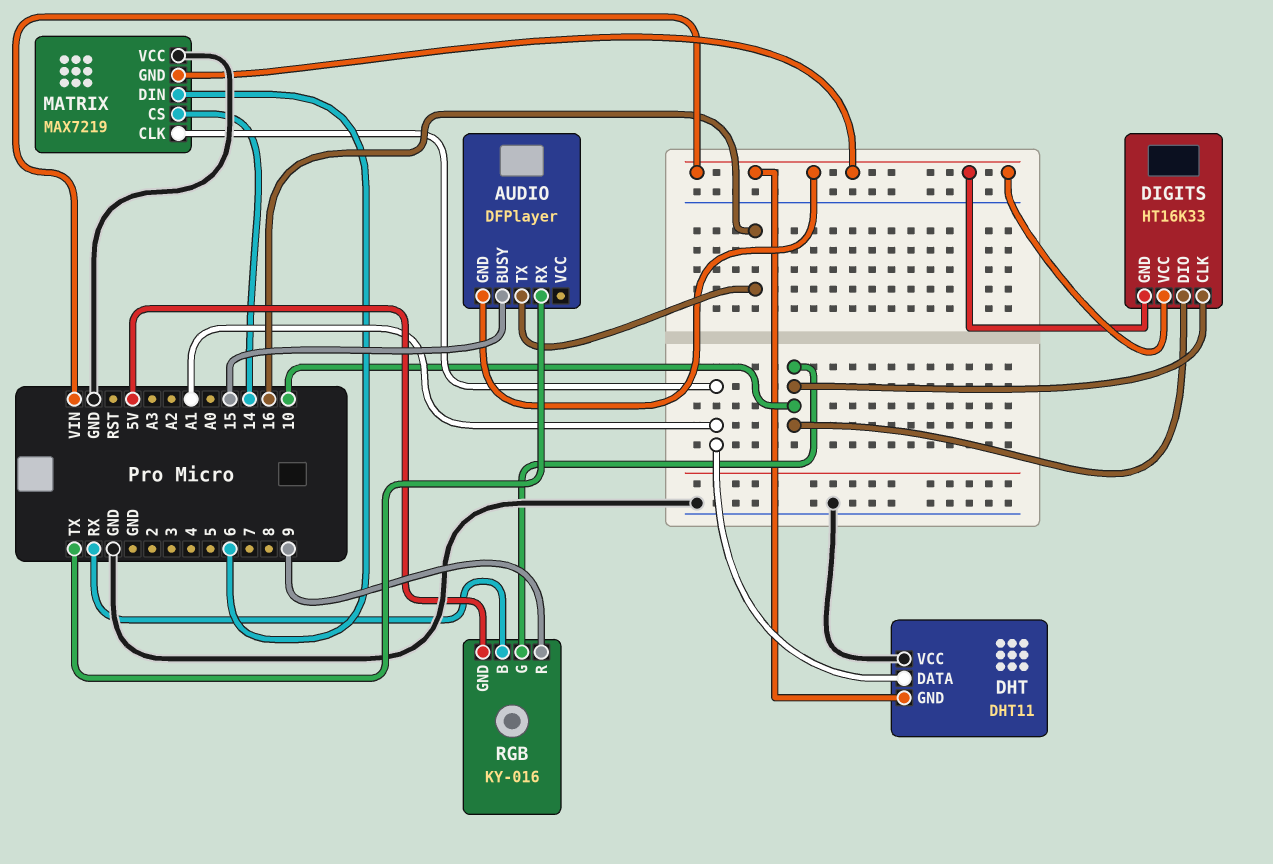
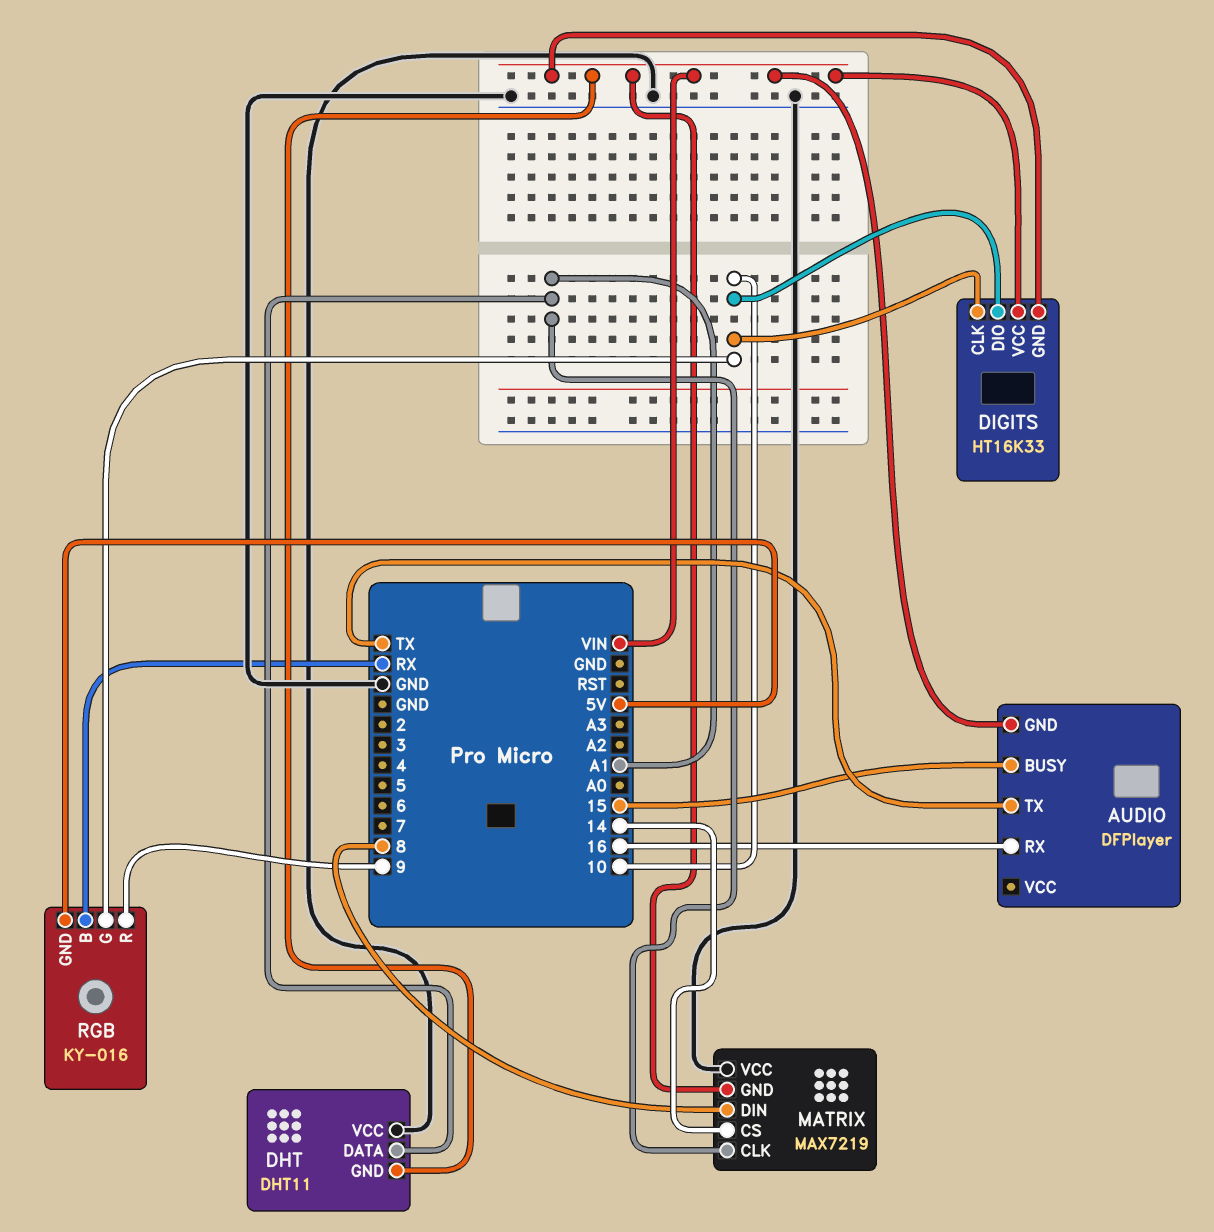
AUDIO pin RX: TX -> 16
AUDIO pin TX: 16 -> TX
MATRIX pin DIN: 6 -> 8

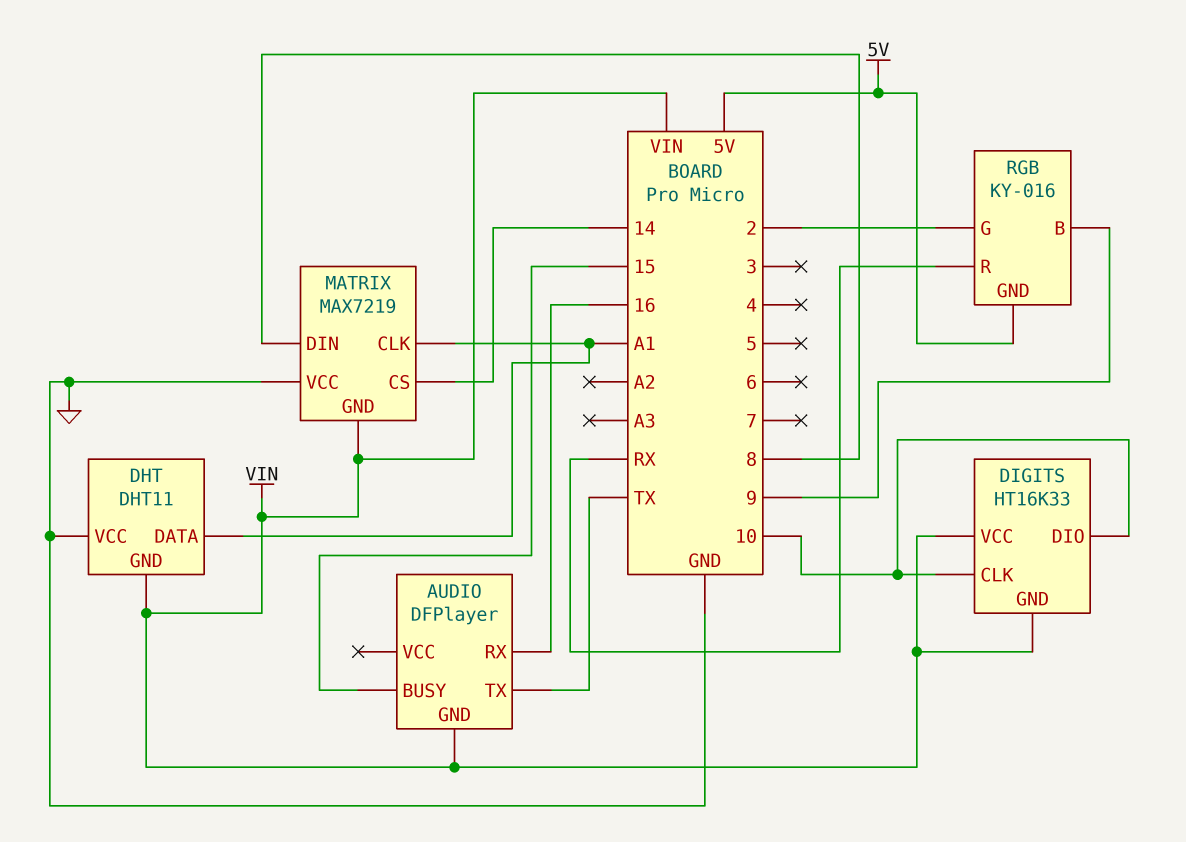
RGB pin B: RX -> 9
RGB pin G: 10 -> 2
RGB pin R: 9 -> RX

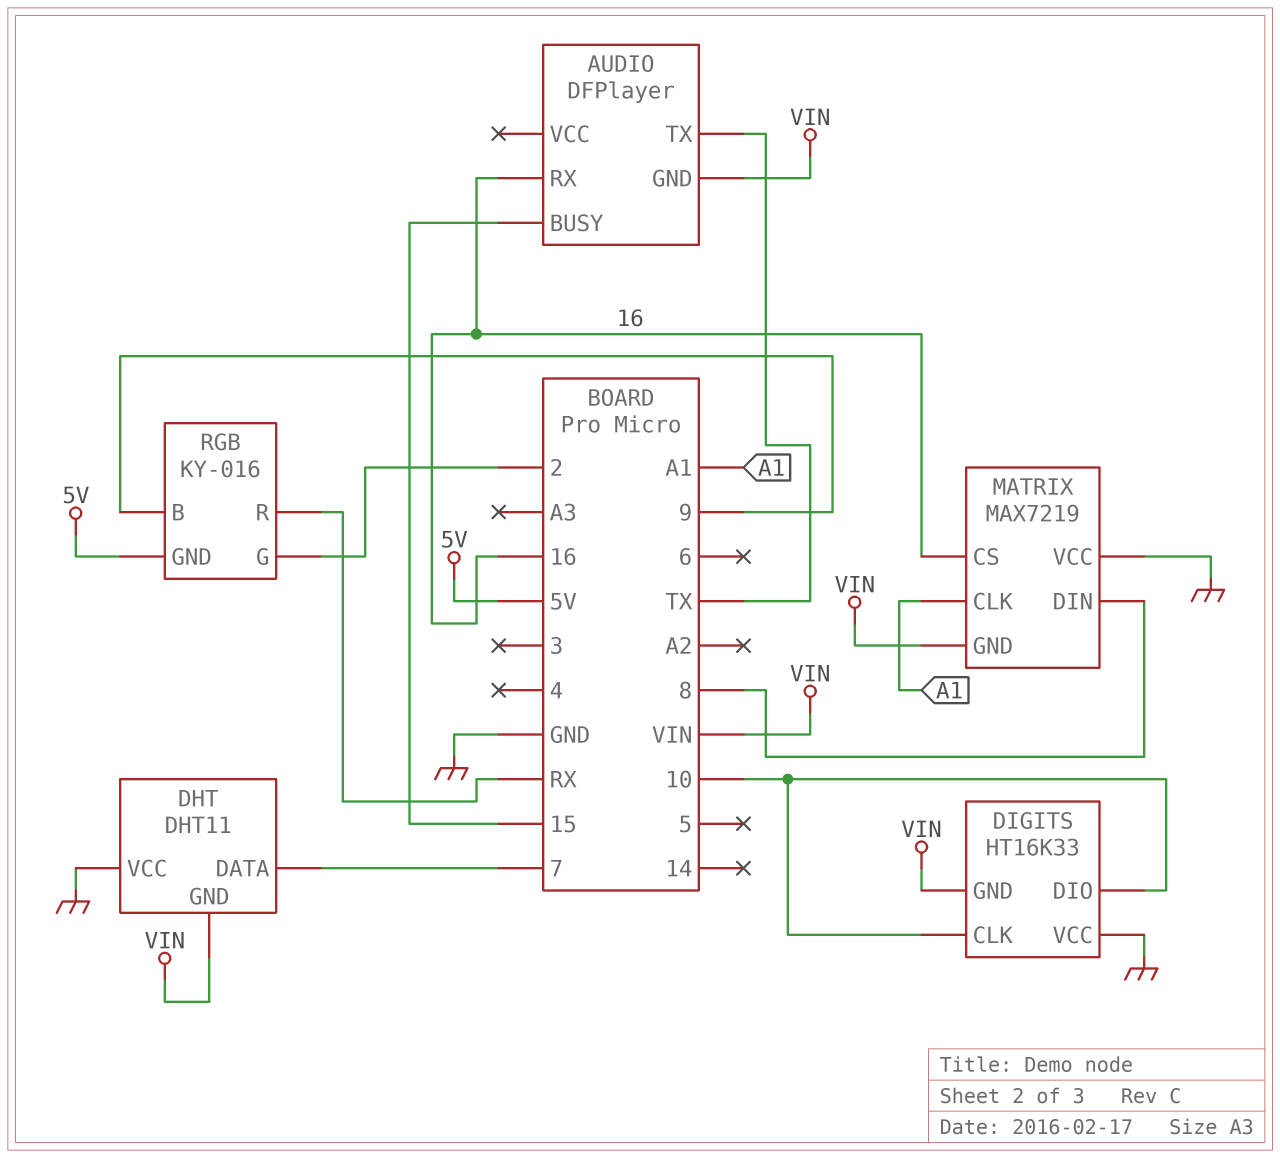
DHT pin DATA: A1 -> 7
DIGITS pin VCC: VIN -> GND
MATRIX pin CS: 14 -> 16

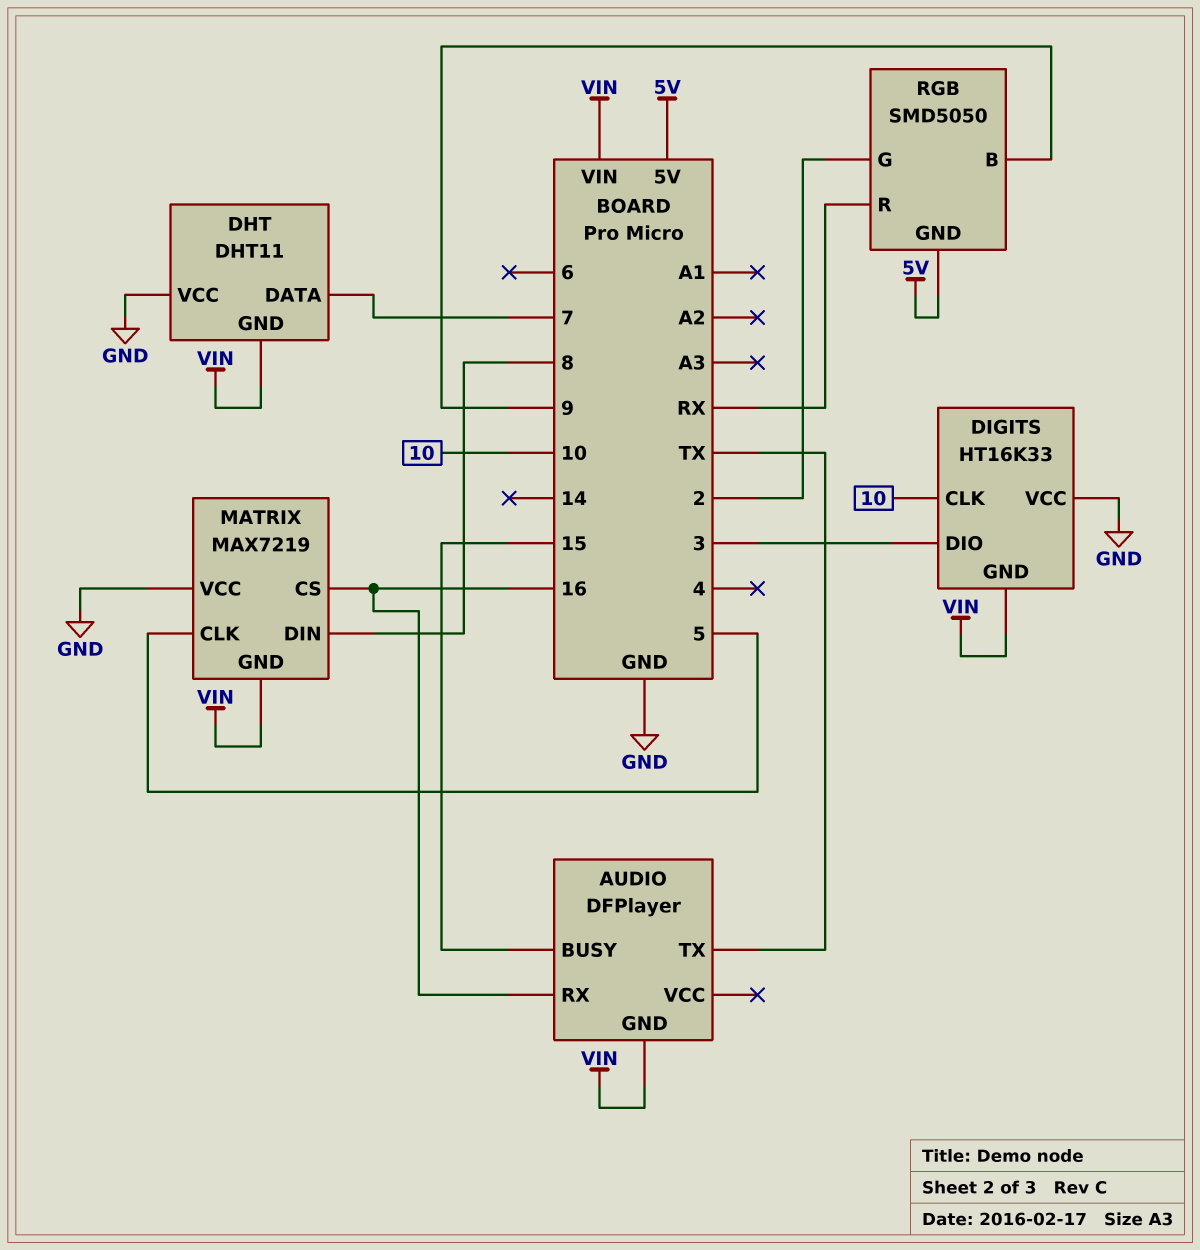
DIGITS pin DIO: 10 -> 3
MATRIX pin CLK: A1 -> 5
RGB: KY-016 -> SMD5050

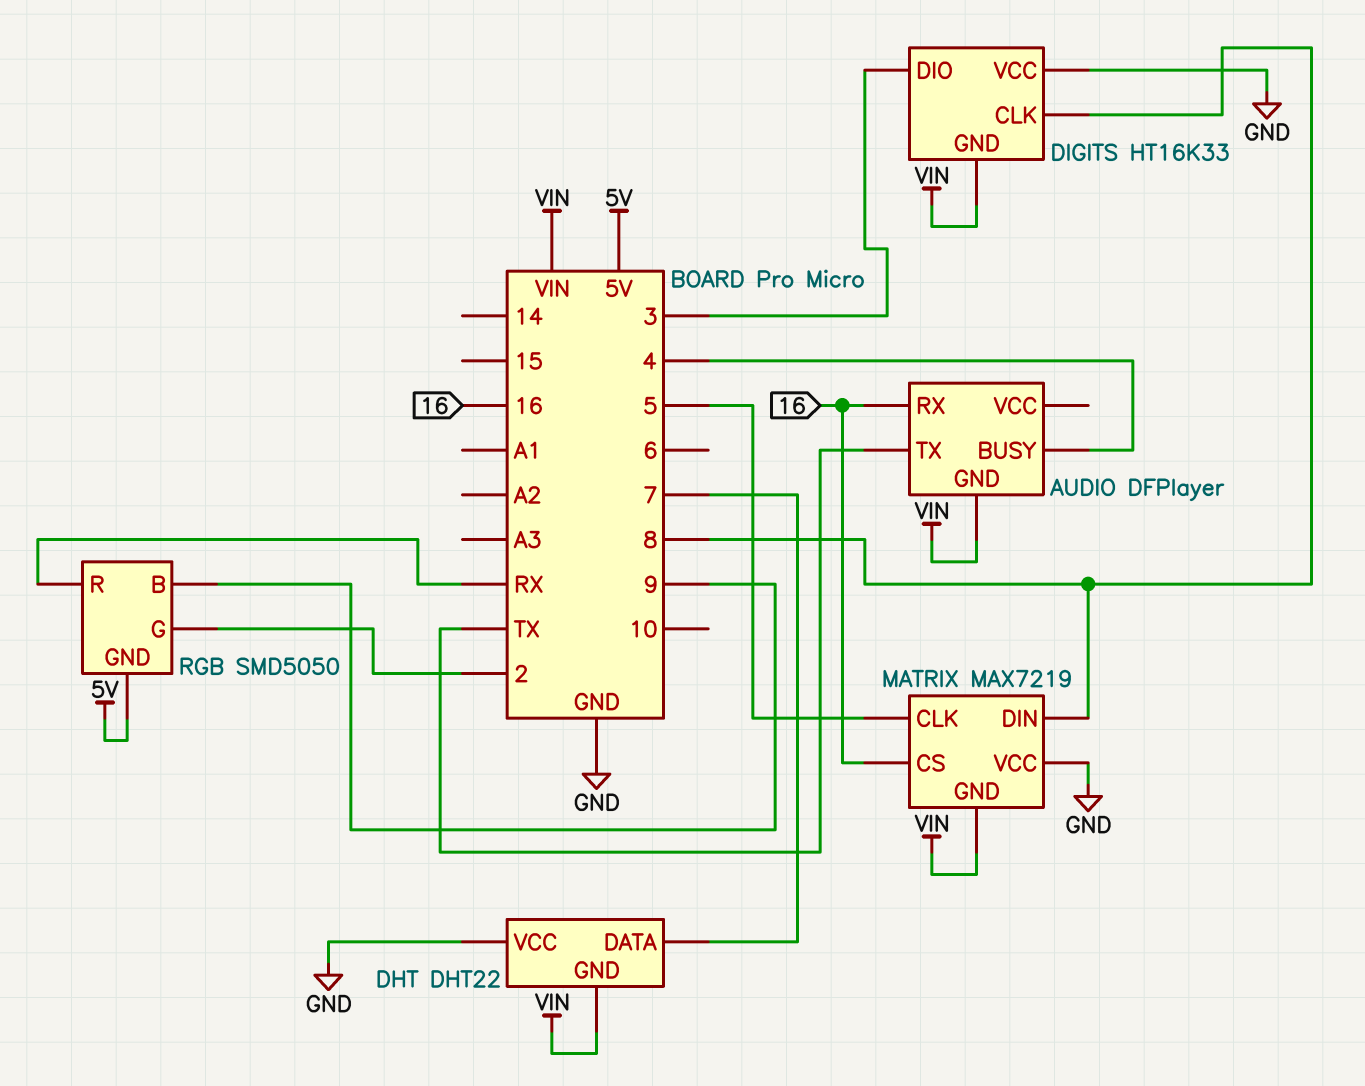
AUDIO pin BUSY: 15 -> 4
DHT: DHT11 -> DHT22
DIGITS pin CLK: 10 -> 8

